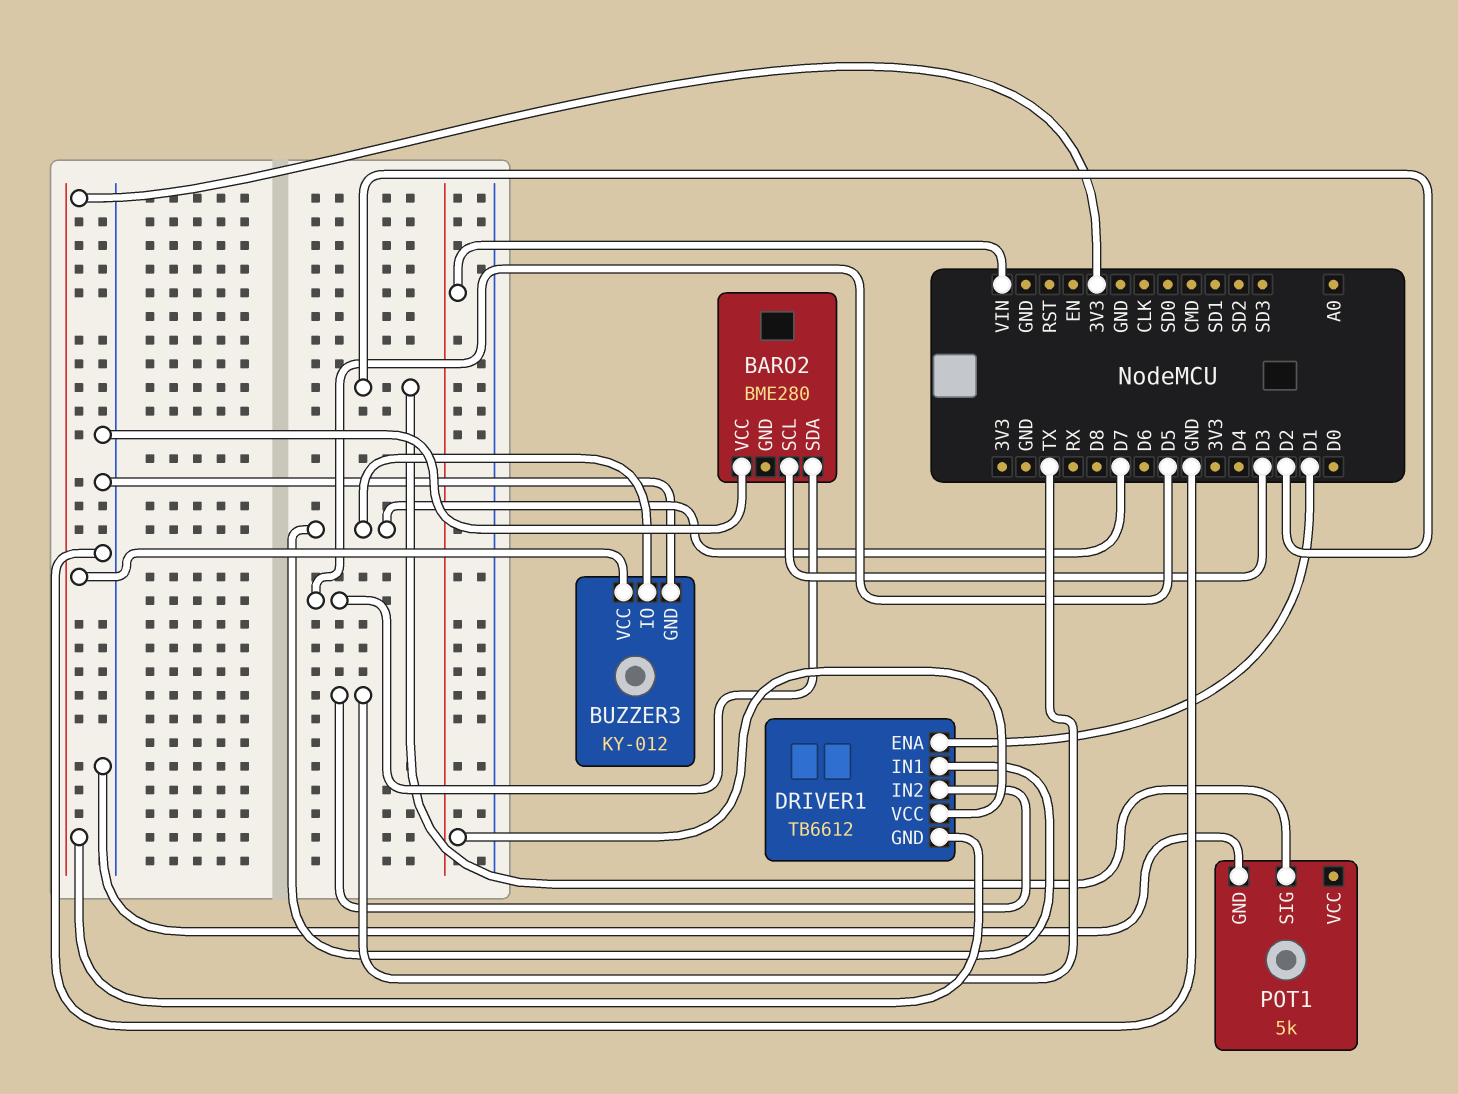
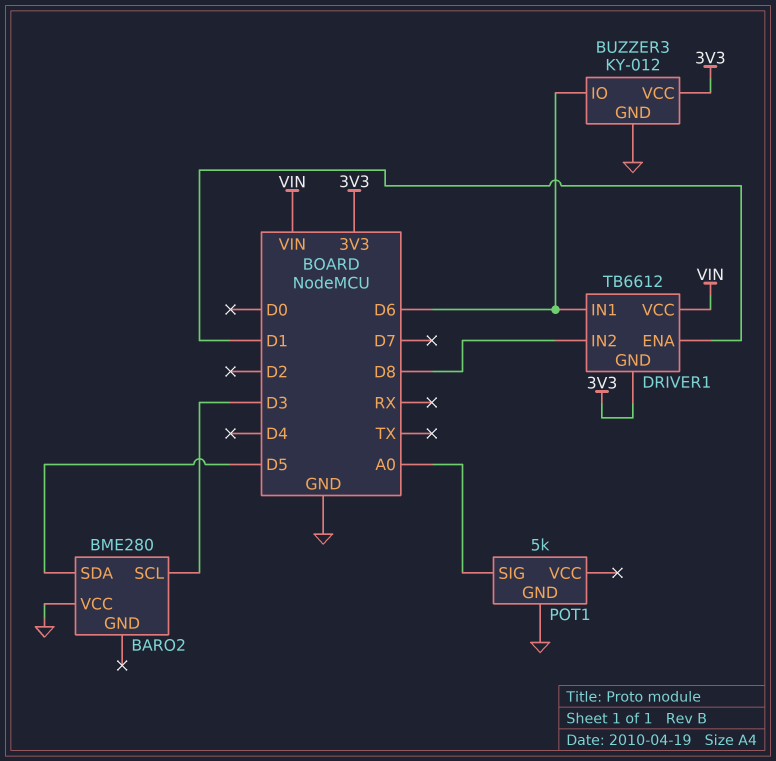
BUZZER3 pin IO: D7 -> D6
DRIVER1 pin IN1: D7 -> D6
DRIVER1 pin IN2: TX -> D8
POT1 pin SIG: D2 -> A0

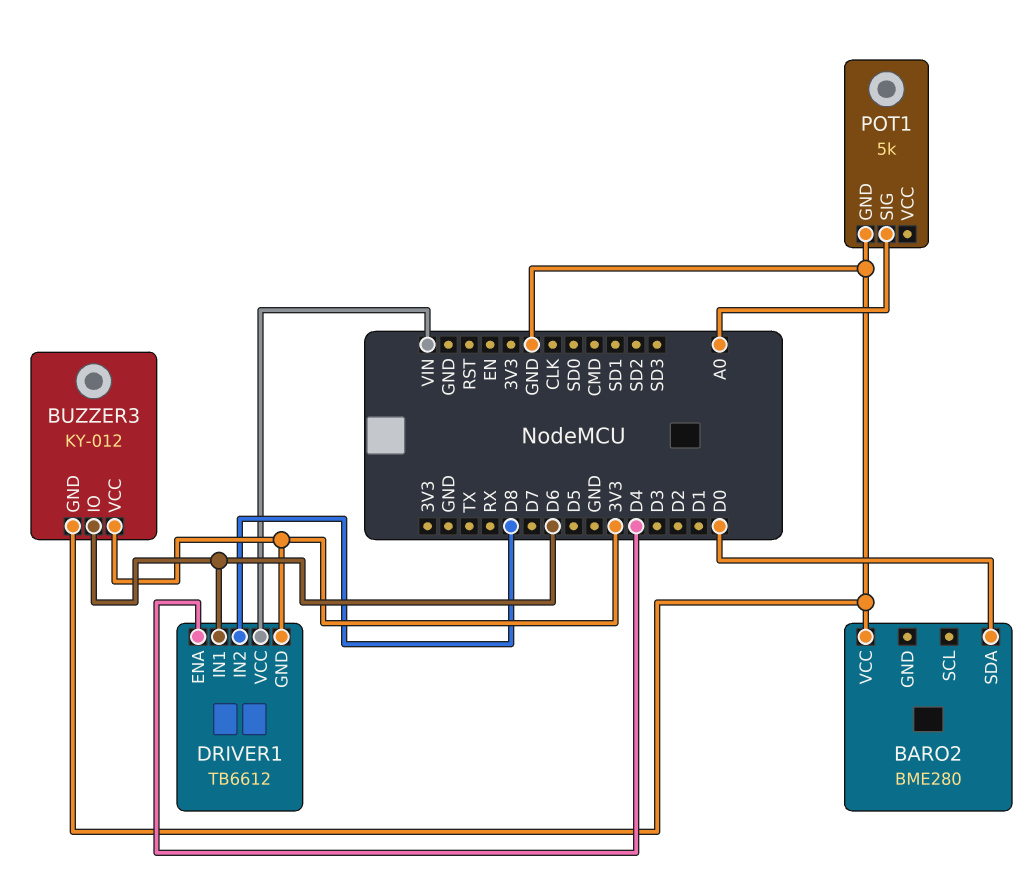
BARO2 pin SCL: D3 -> none
BARO2 pin SDA: D5 -> D0
DRIVER1 pin ENA: D1 -> D4

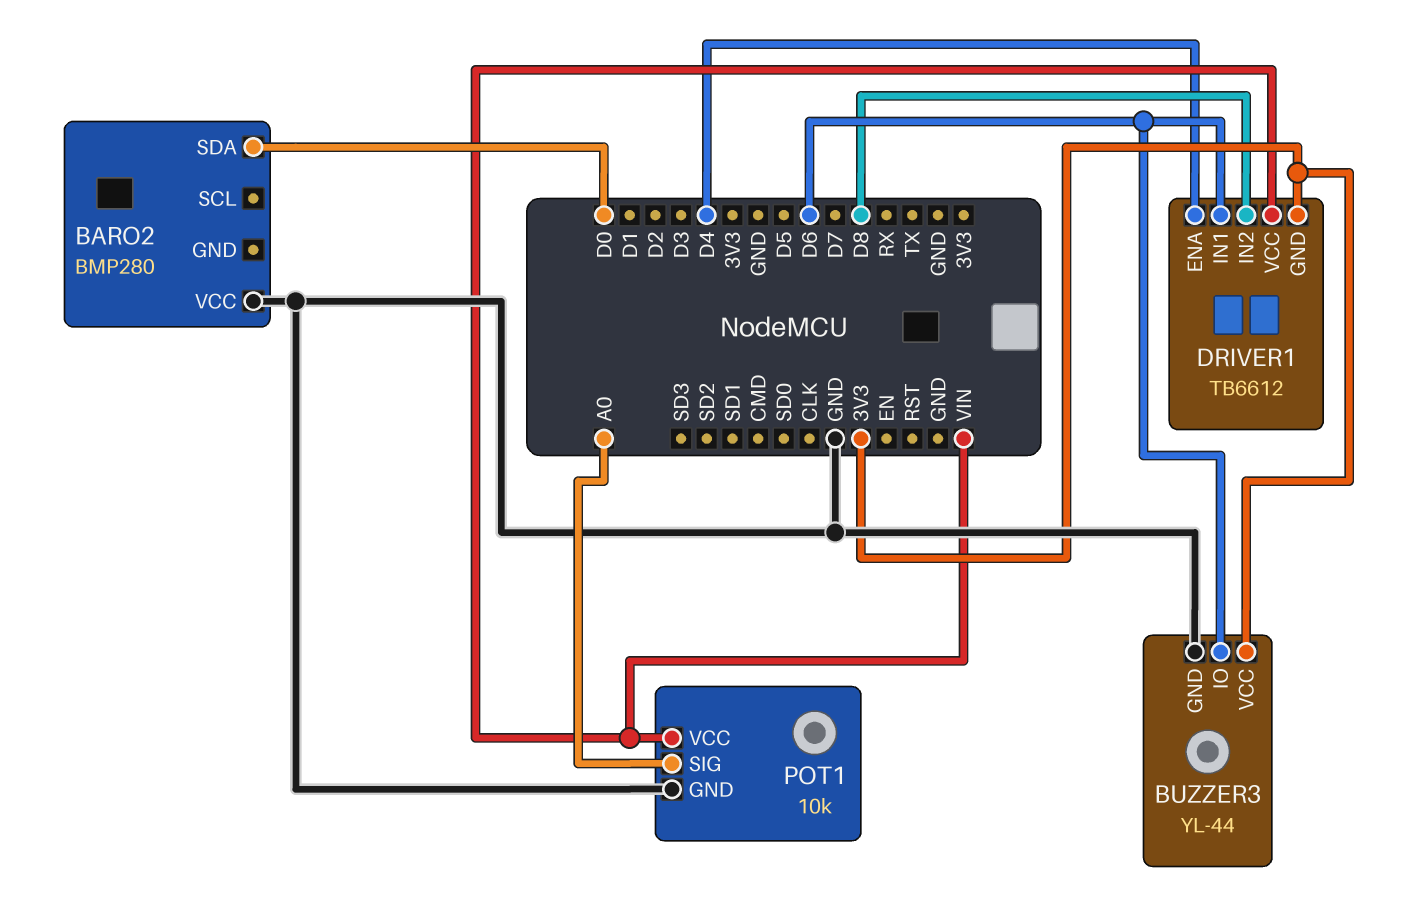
BARO2: BME280 -> BMP280
BUZZER3: KY-012 -> YL-44
POT1: 5k -> 10k
POT1 pin VCC: none -> VIN

